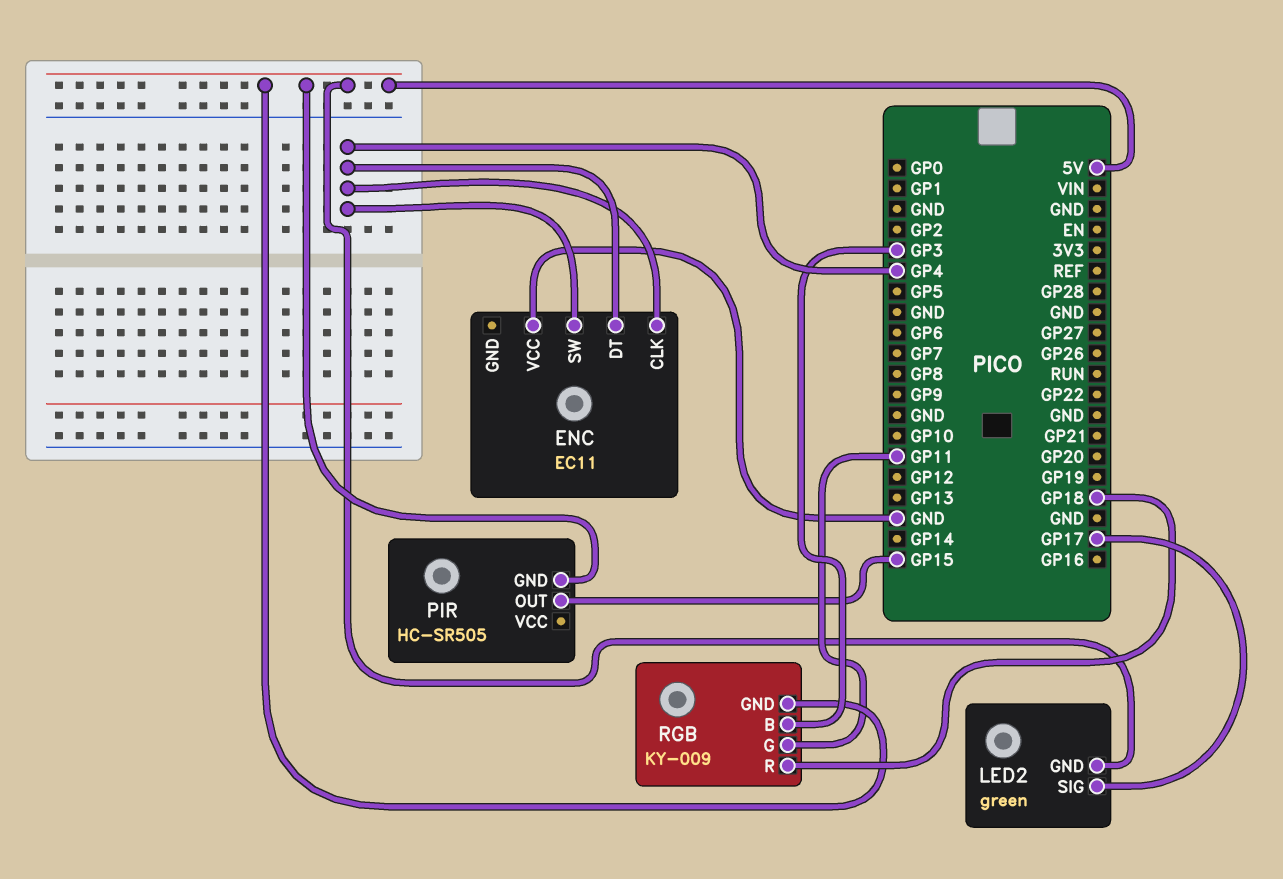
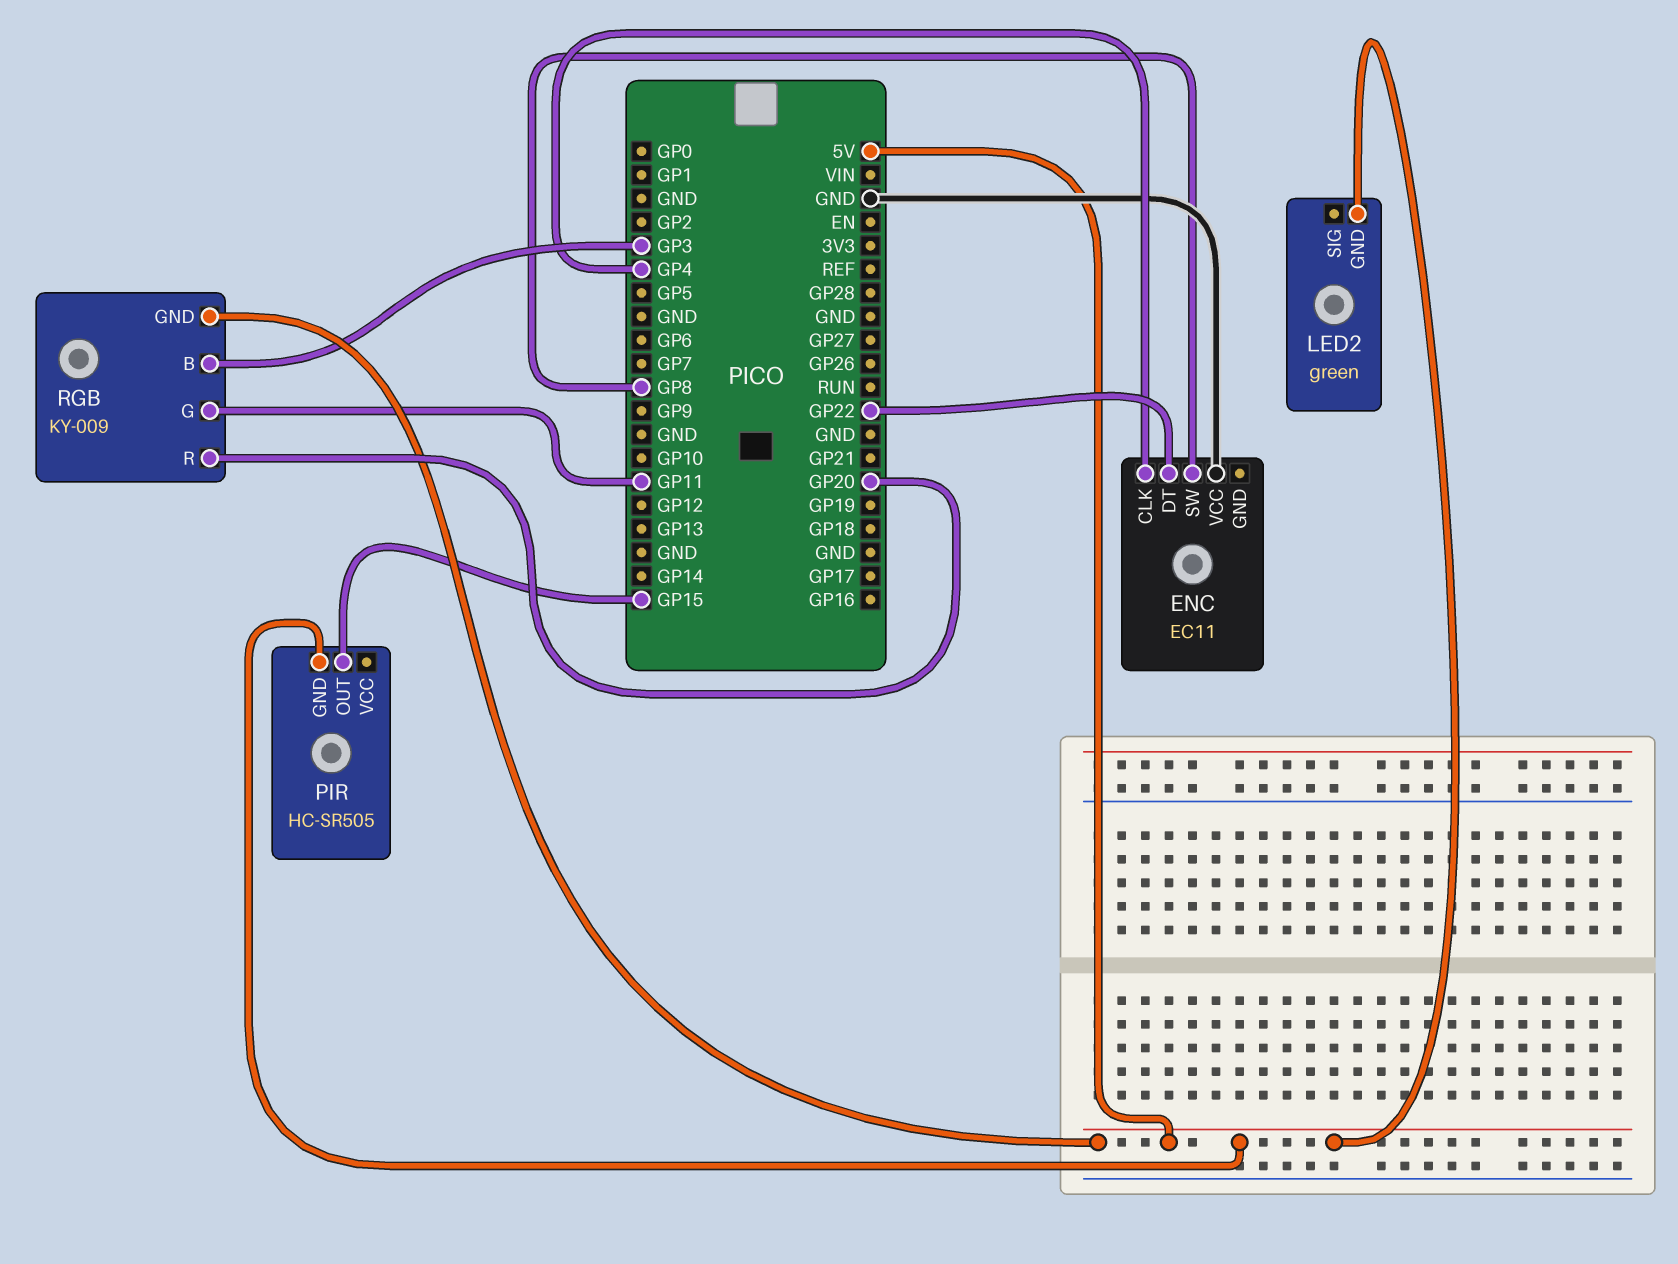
ENC pin DT: GP4 -> GP22
ENC pin SW: GP4 -> GP8
LED2 pin SIG: GP17 -> none
RGB pin R: GP18 -> GP20

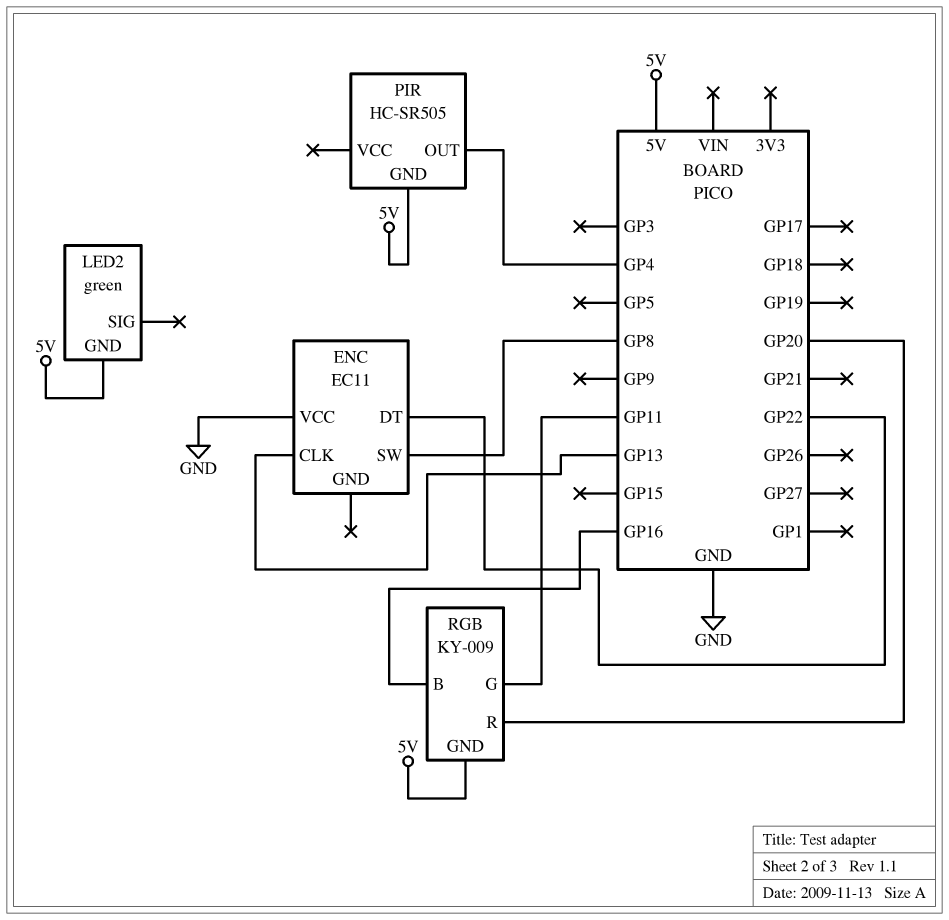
ENC pin CLK: GP4 -> GP13
PIR pin OUT: GP15 -> GP4
RGB pin B: GP3 -> GP16

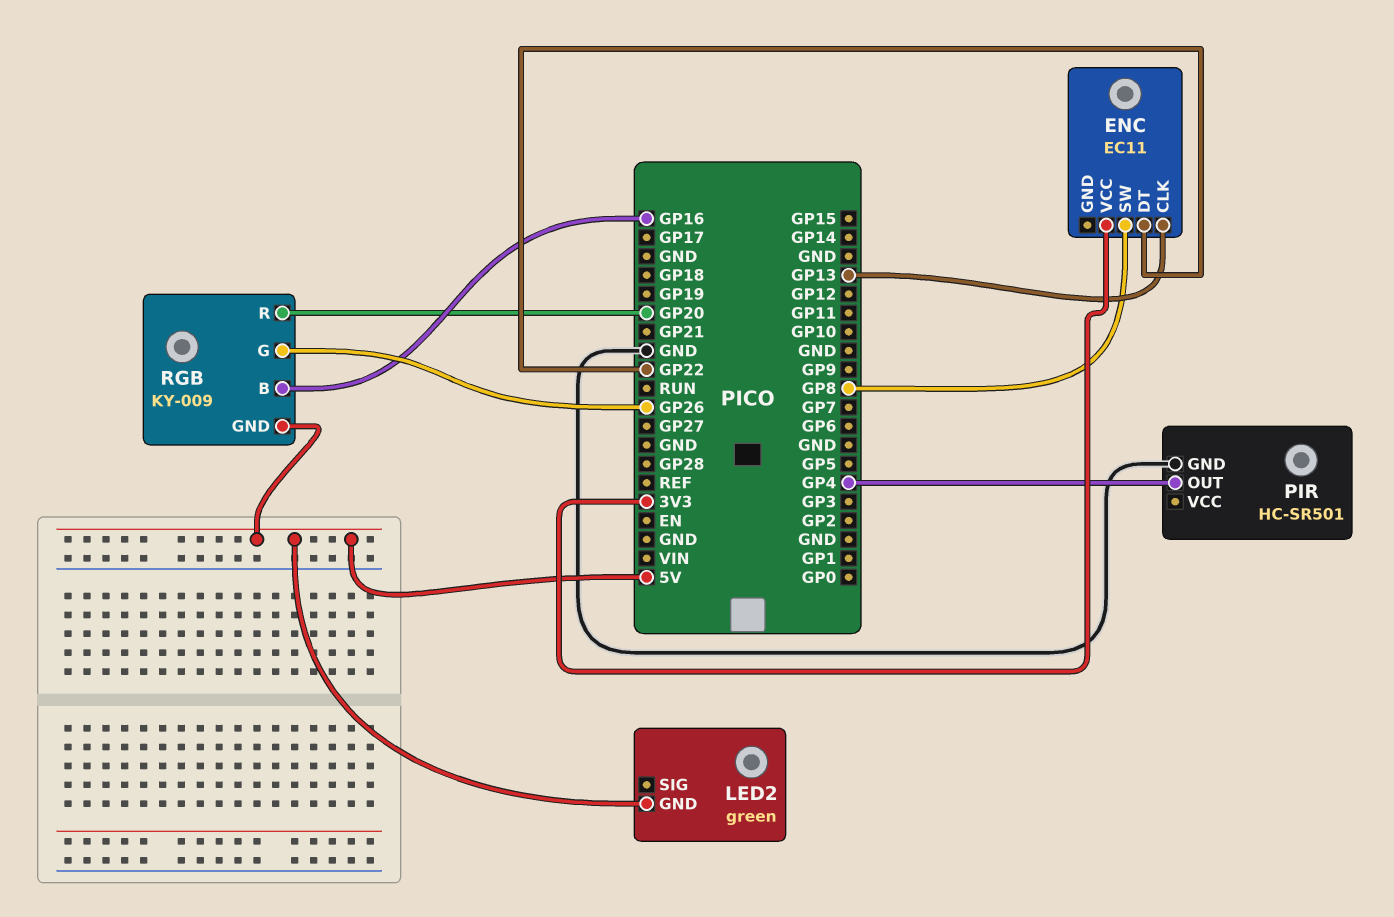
ENC pin VCC: GND -> 3V3
PIR: HC-SR505 -> HC-SR501
PIR pin GND: 5V -> GND
RGB pin G: GP11 -> GP26

